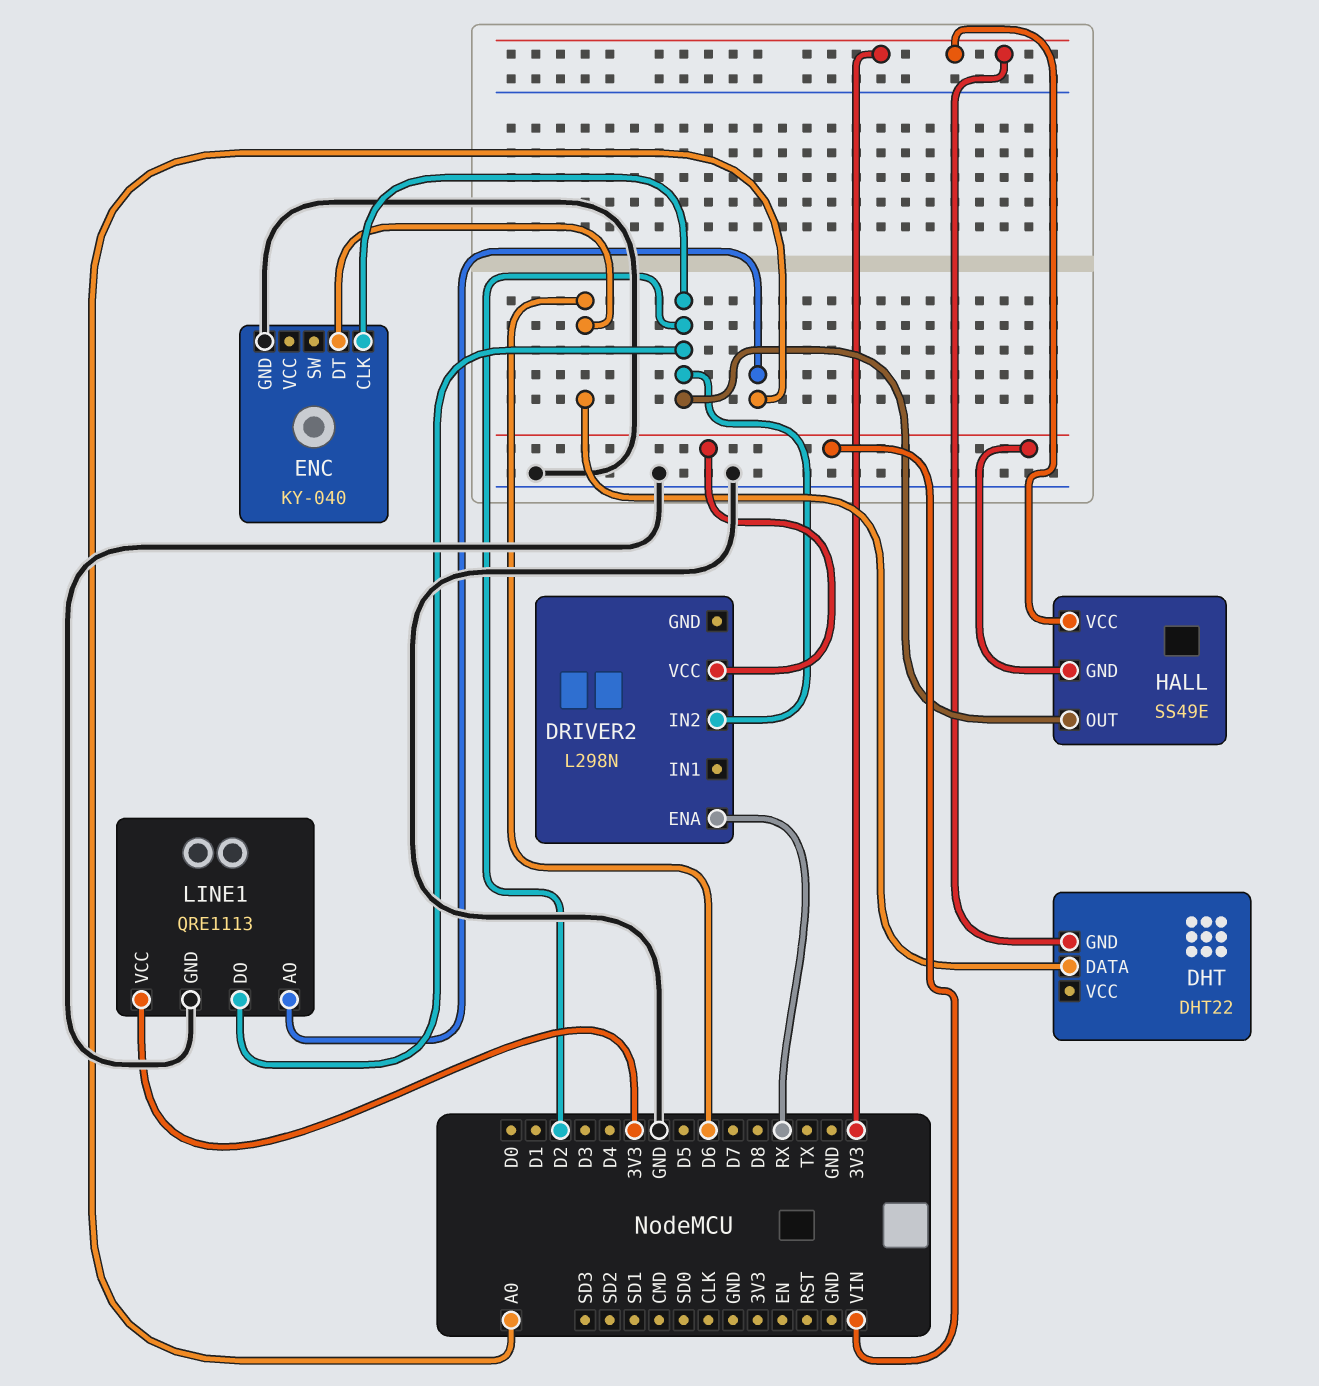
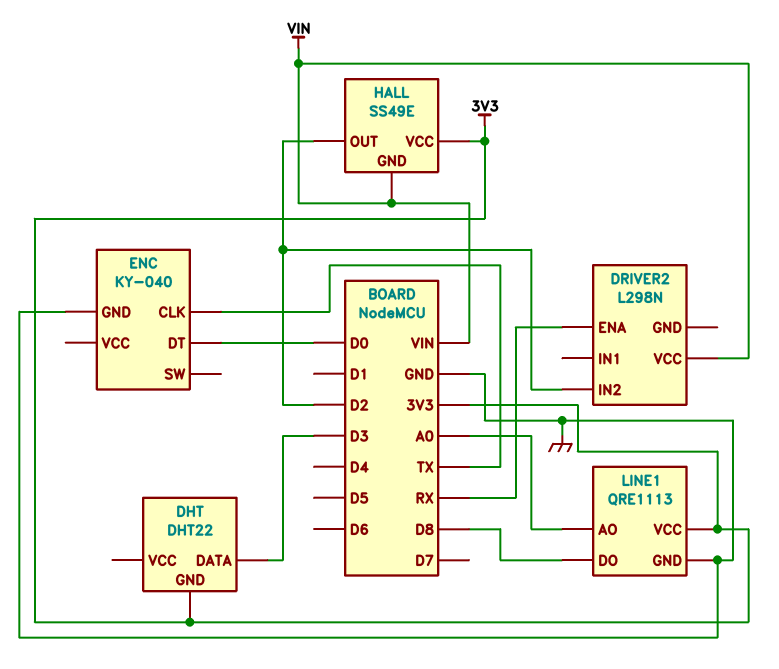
DHT pin DATA: D6 -> D3
ENC pin CLK: D2 -> TX
ENC pin DT: D6 -> D0
LINE1 pin DO: D2 -> D8

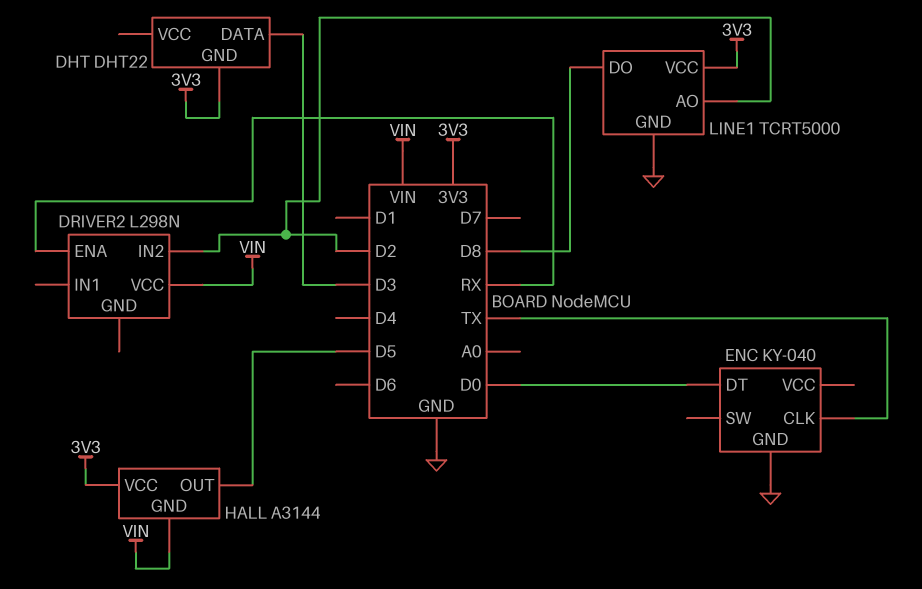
HALL: SS49E -> A3144
HALL pin OUT: D2 -> D5
LINE1: QRE1113 -> TCRT5000
LINE1 pin AO: A0 -> D2

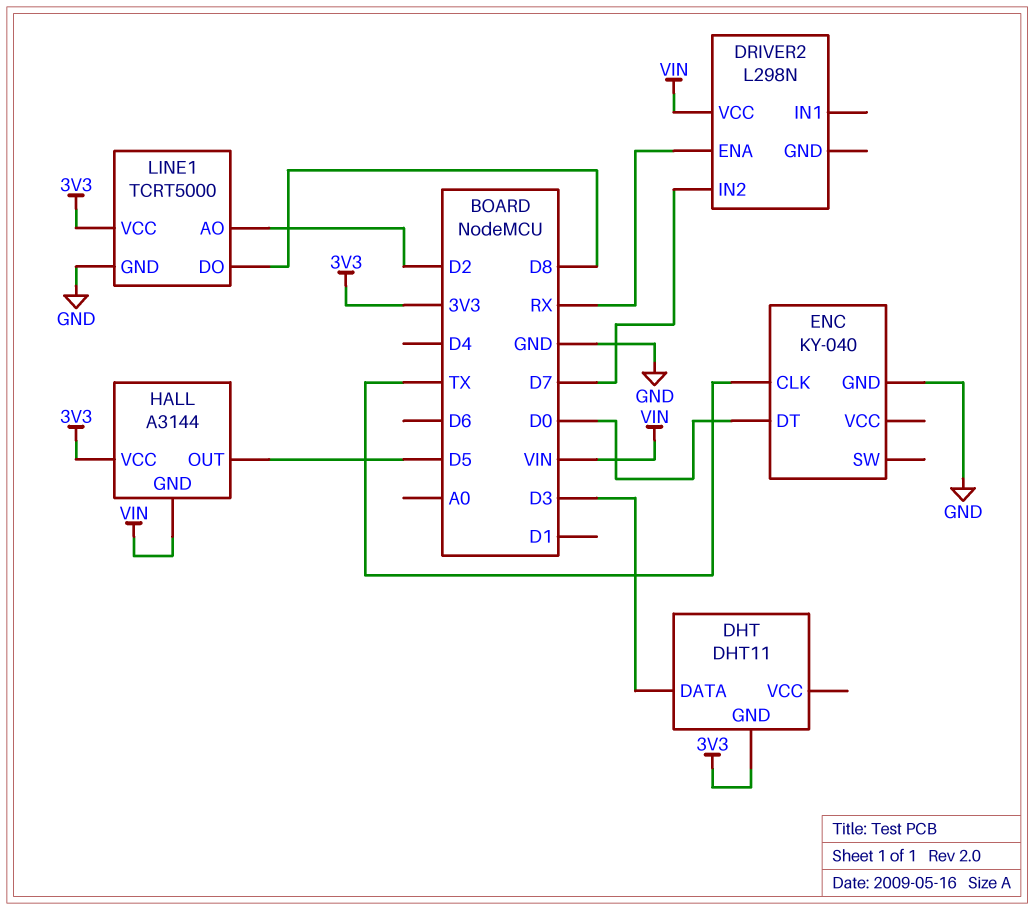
DHT: DHT22 -> DHT11
DRIVER2 pin IN2: D2 -> D7

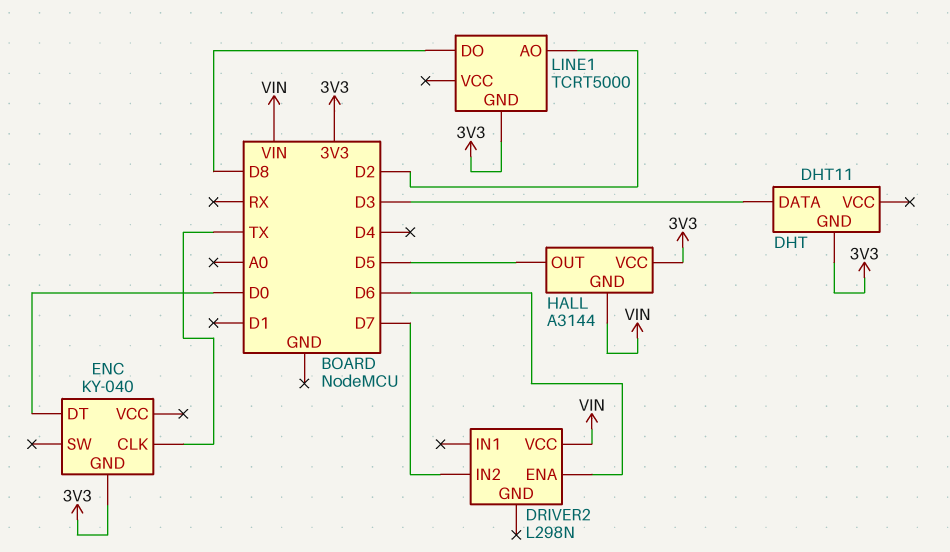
DRIVER2 pin ENA: RX -> D6
ENC pin GND: GND -> 3V3
LINE1 pin GND: GND -> 3V3
LINE1 pin VCC: 3V3 -> none

